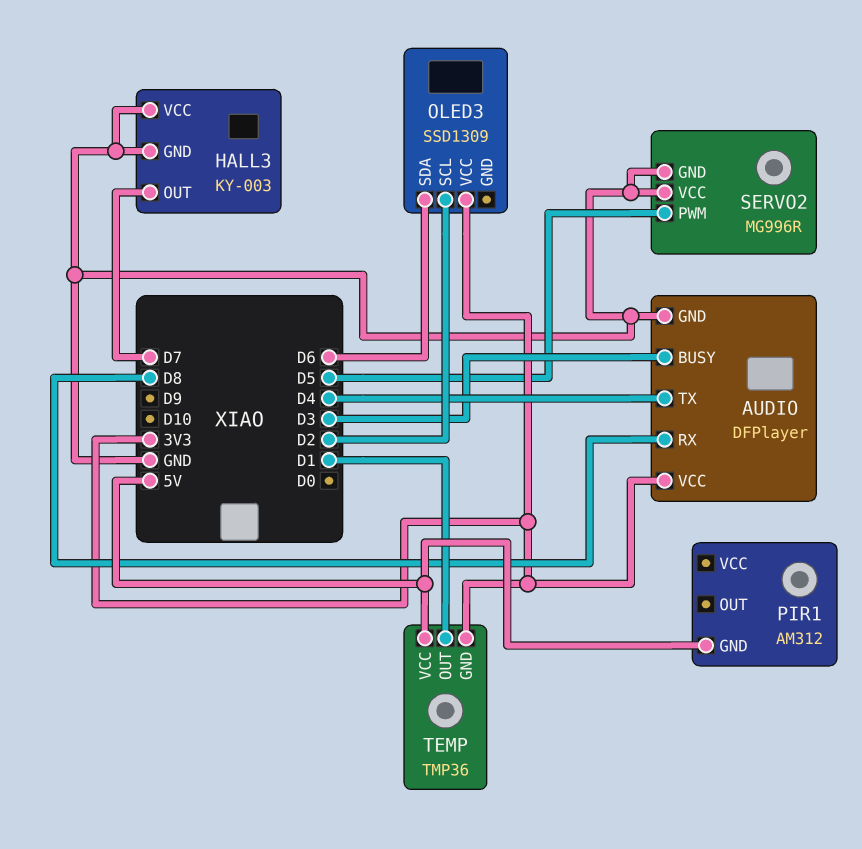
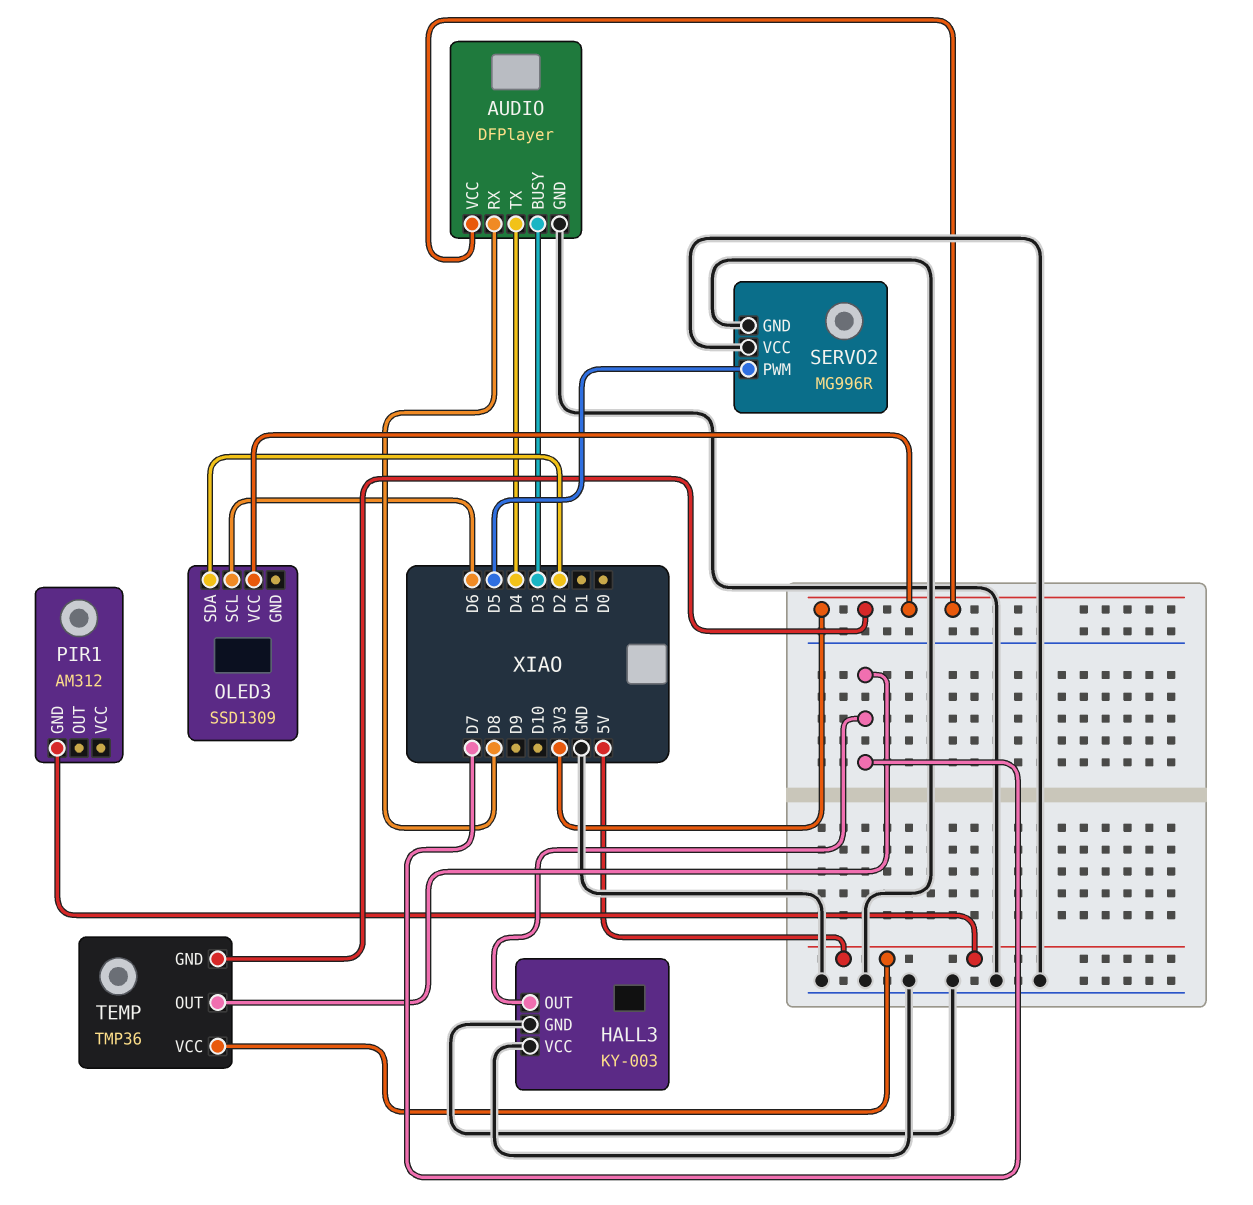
OLED3 pin SCL: D2 -> D6
OLED3 pin SDA: D6 -> D2
TEMP pin OUT: D1 -> D7

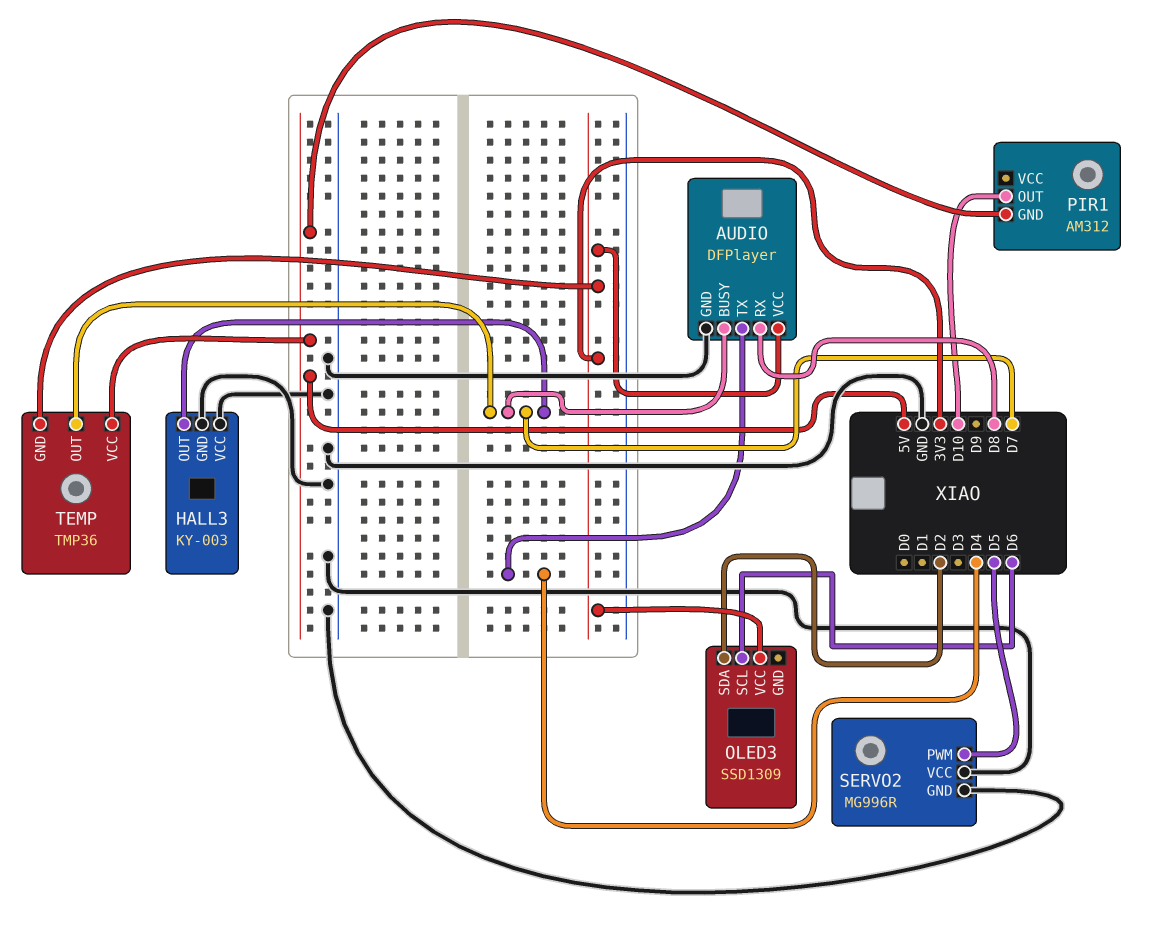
AUDIO pin BUSY: D3 -> D7
PIR1 pin OUT: none -> D10

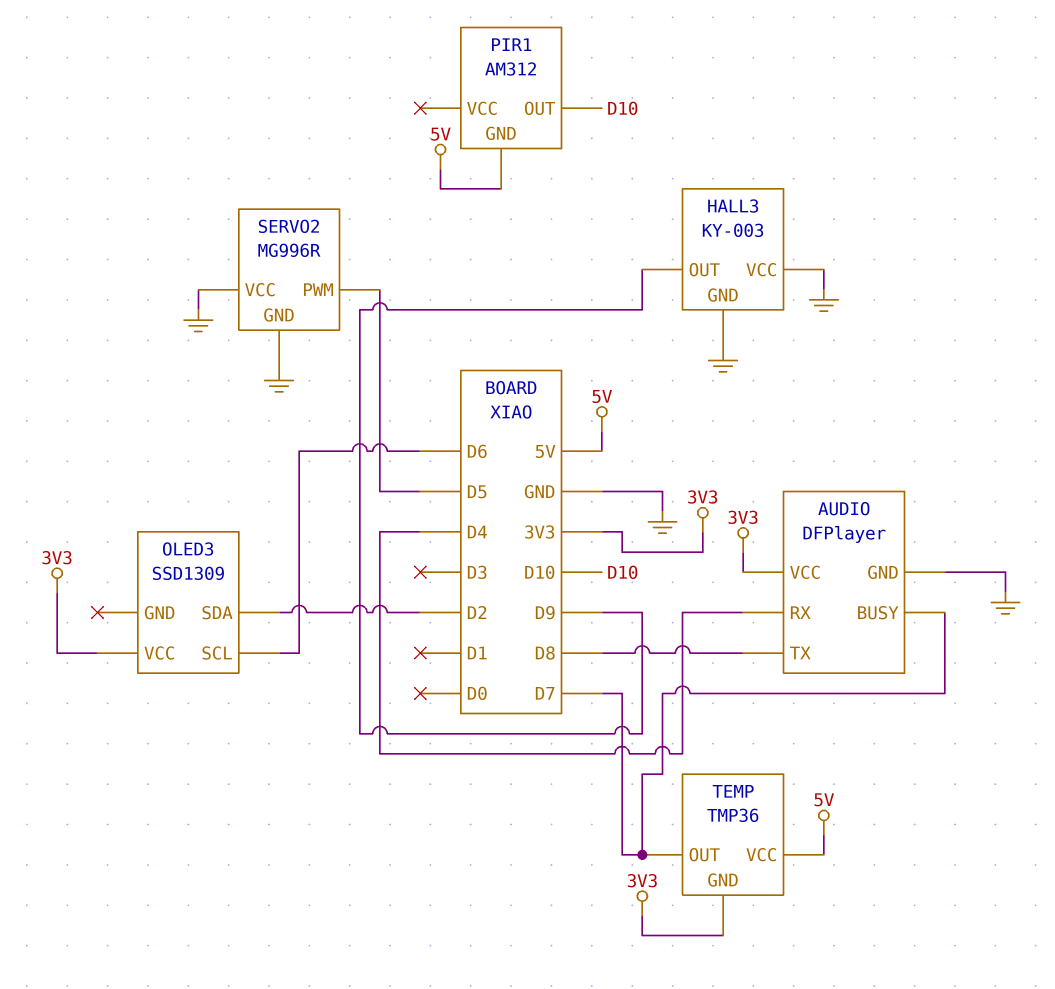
AUDIO pin RX: D8 -> D4
AUDIO pin TX: D4 -> D8
HALL3 pin OUT: D7 -> D9

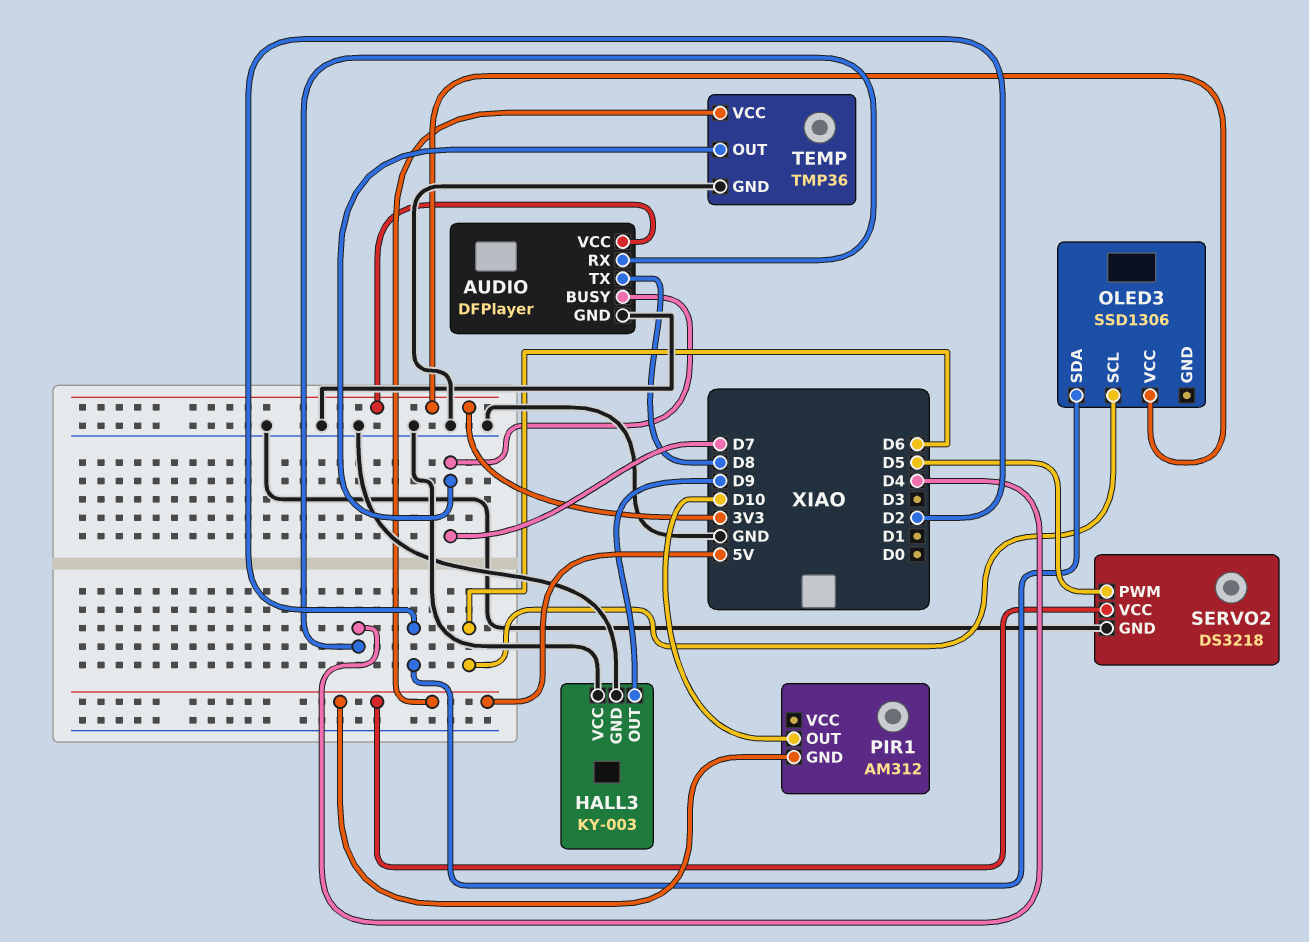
OLED3: SSD1309 -> SSD1306
SERVO2: MG996R -> DS3218
SERVO2 pin VCC: GND -> 5V
TEMP pin GND: 3V3 -> GND

